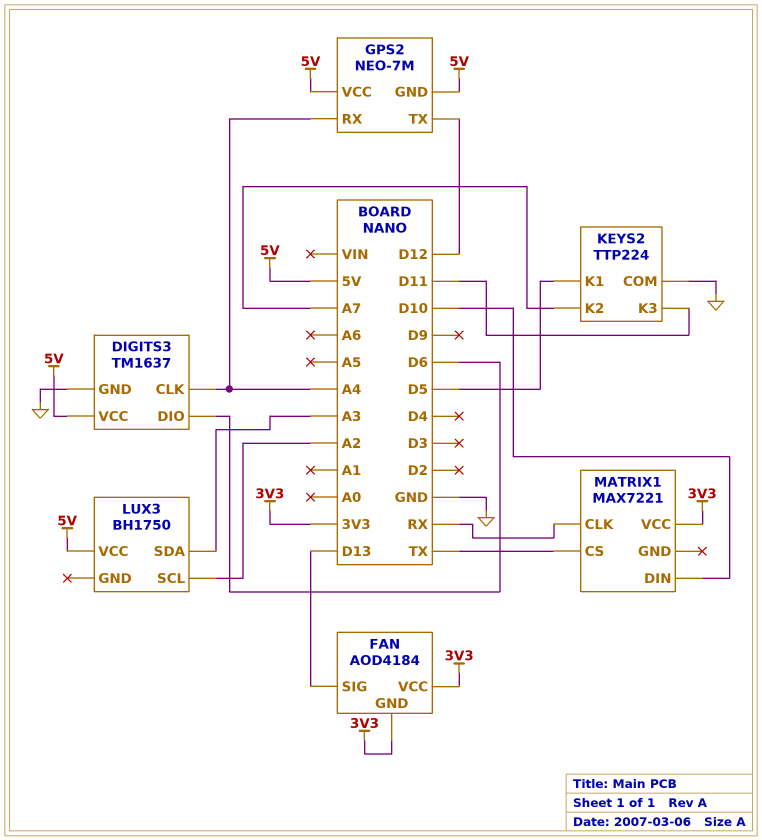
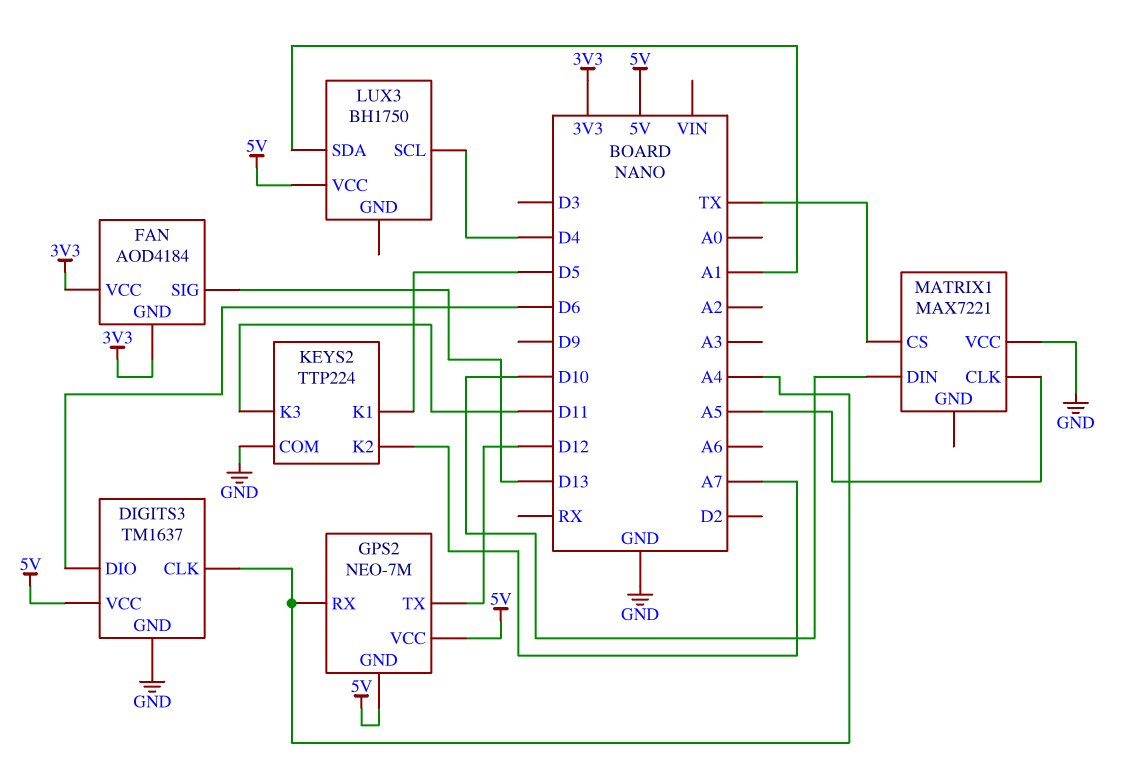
LUX3 pin SCL: A2 -> D4
LUX3 pin SDA: A3 -> A1
MATRIX1 pin CLK: RX -> A5
MATRIX1 pin VCC: 3V3 -> GND

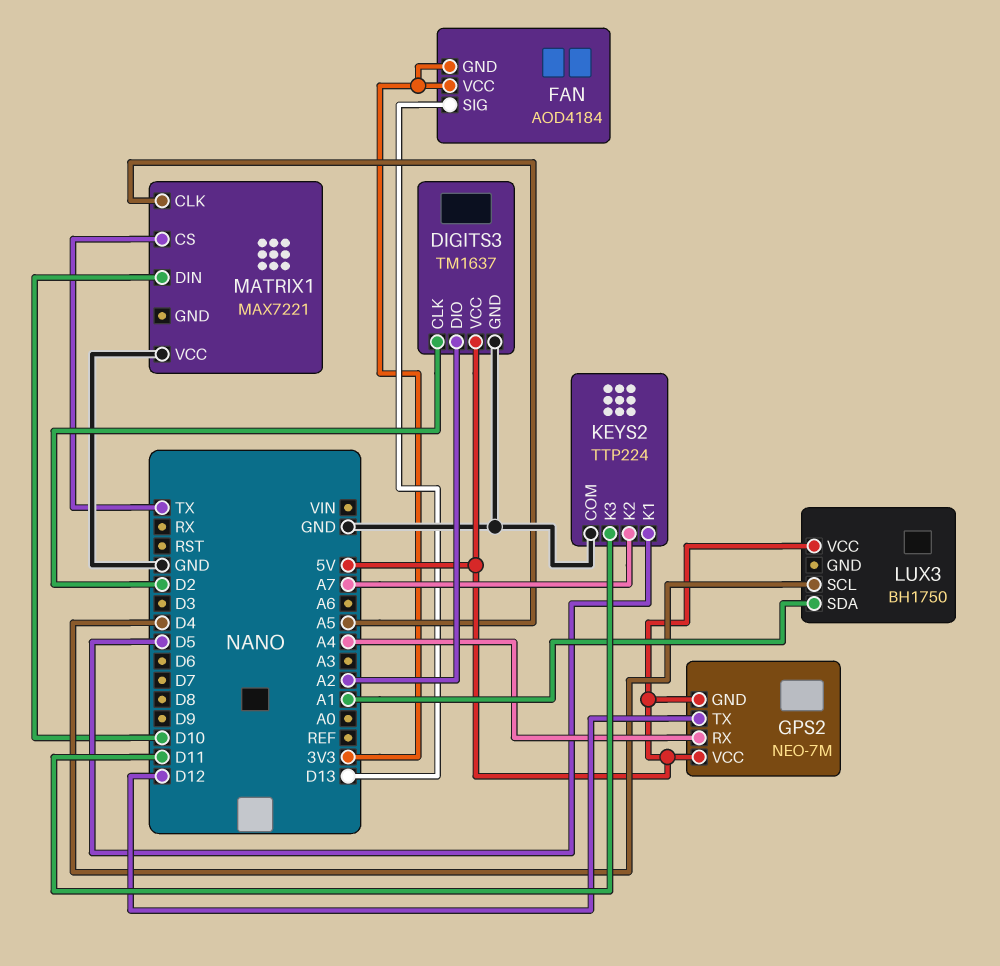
DIGITS3 pin CLK: A4 -> D2
DIGITS3 pin DIO: D6 -> A2

